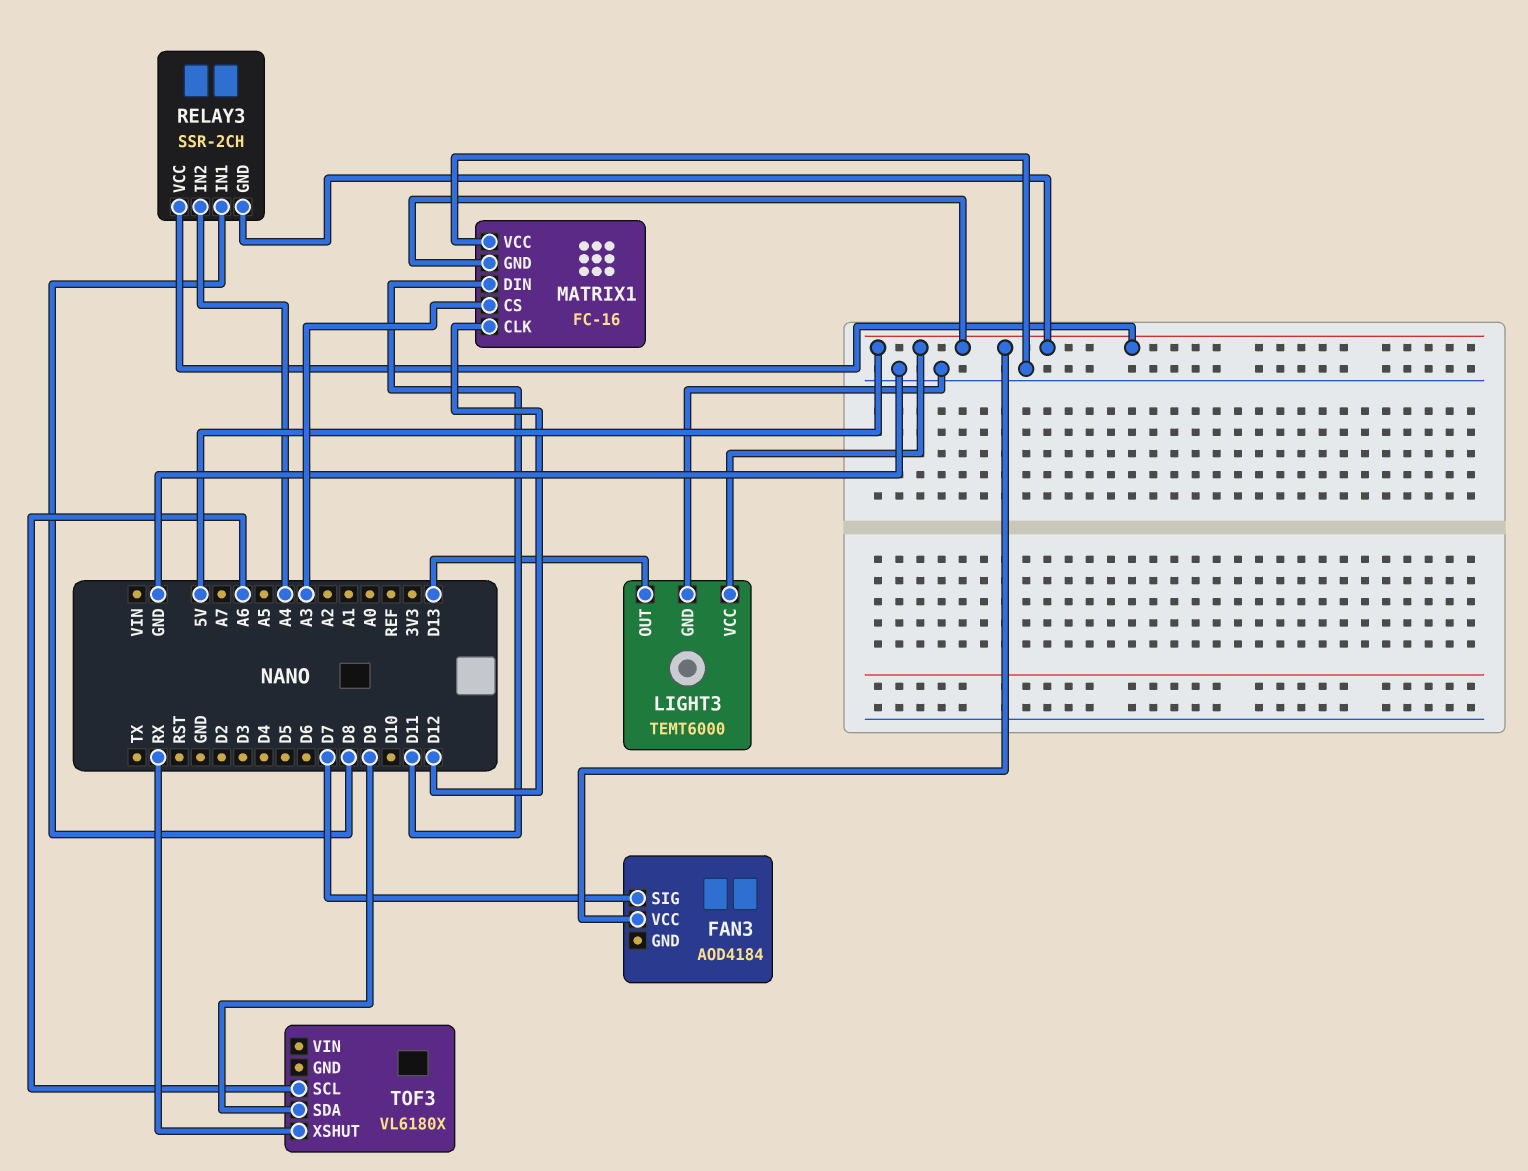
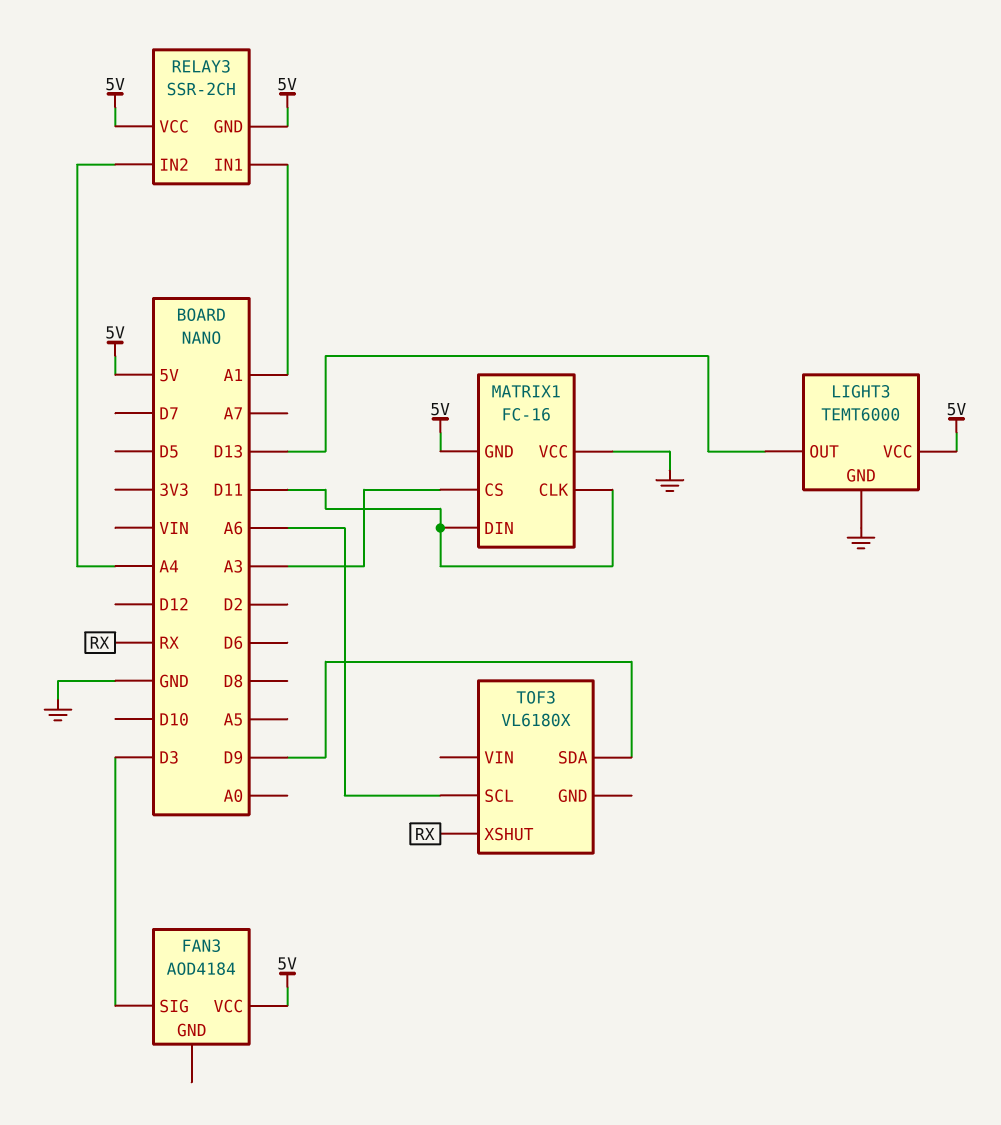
FAN3 pin SIG: D7 -> D3
MATRIX1 pin CLK: D12 -> D11
RELAY3 pin IN1: D8 -> A1

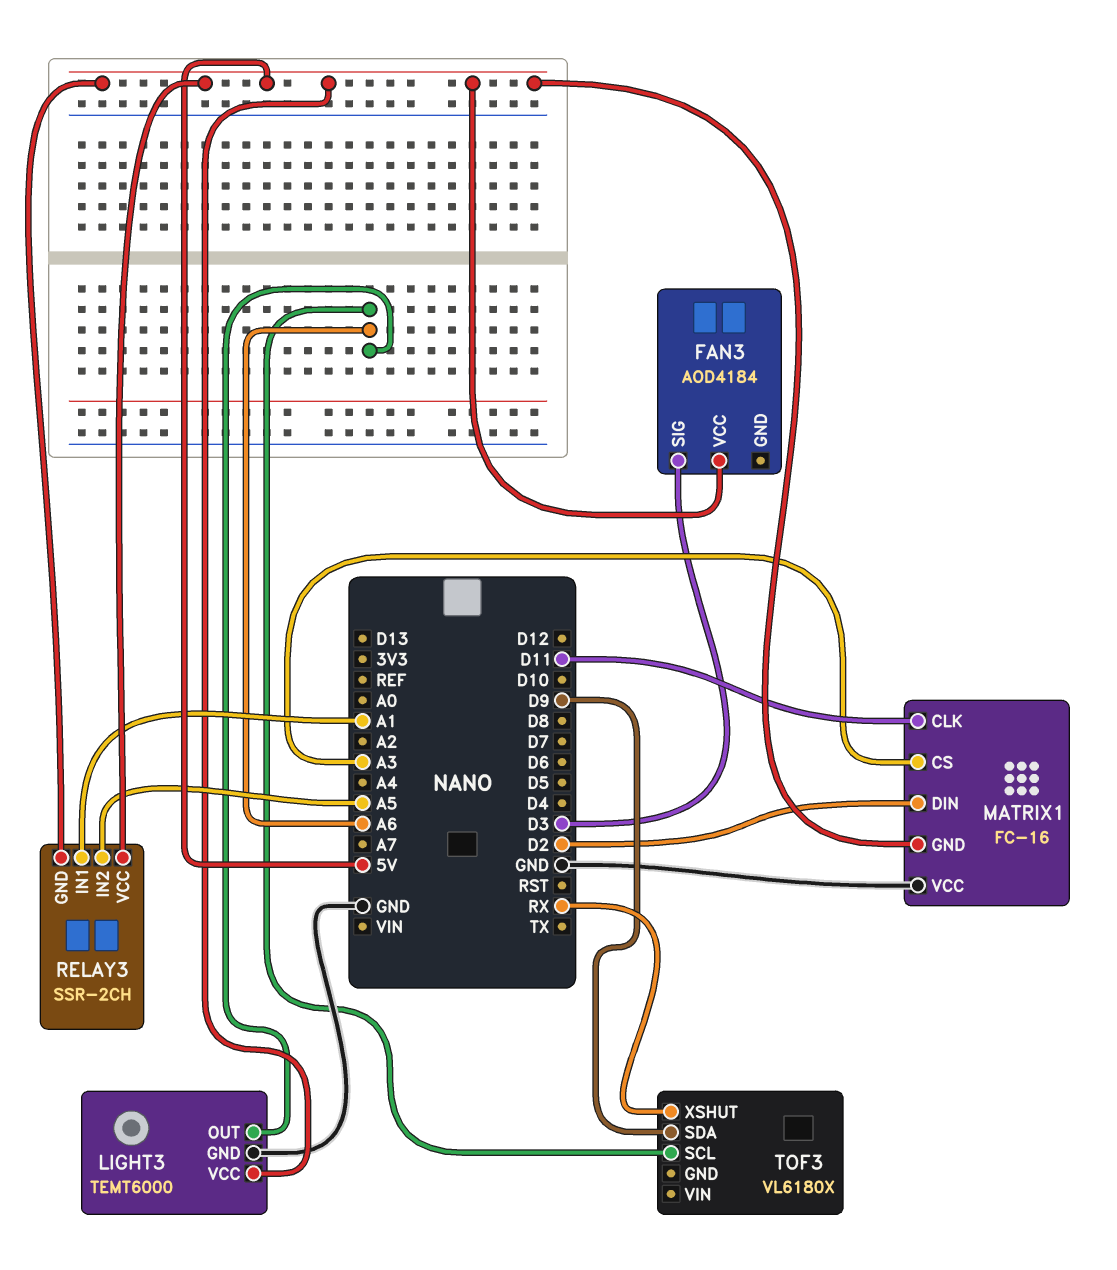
LIGHT3 pin OUT: D13 -> A6
MATRIX1 pin DIN: D11 -> D2
RELAY3 pin IN2: A4 -> A5

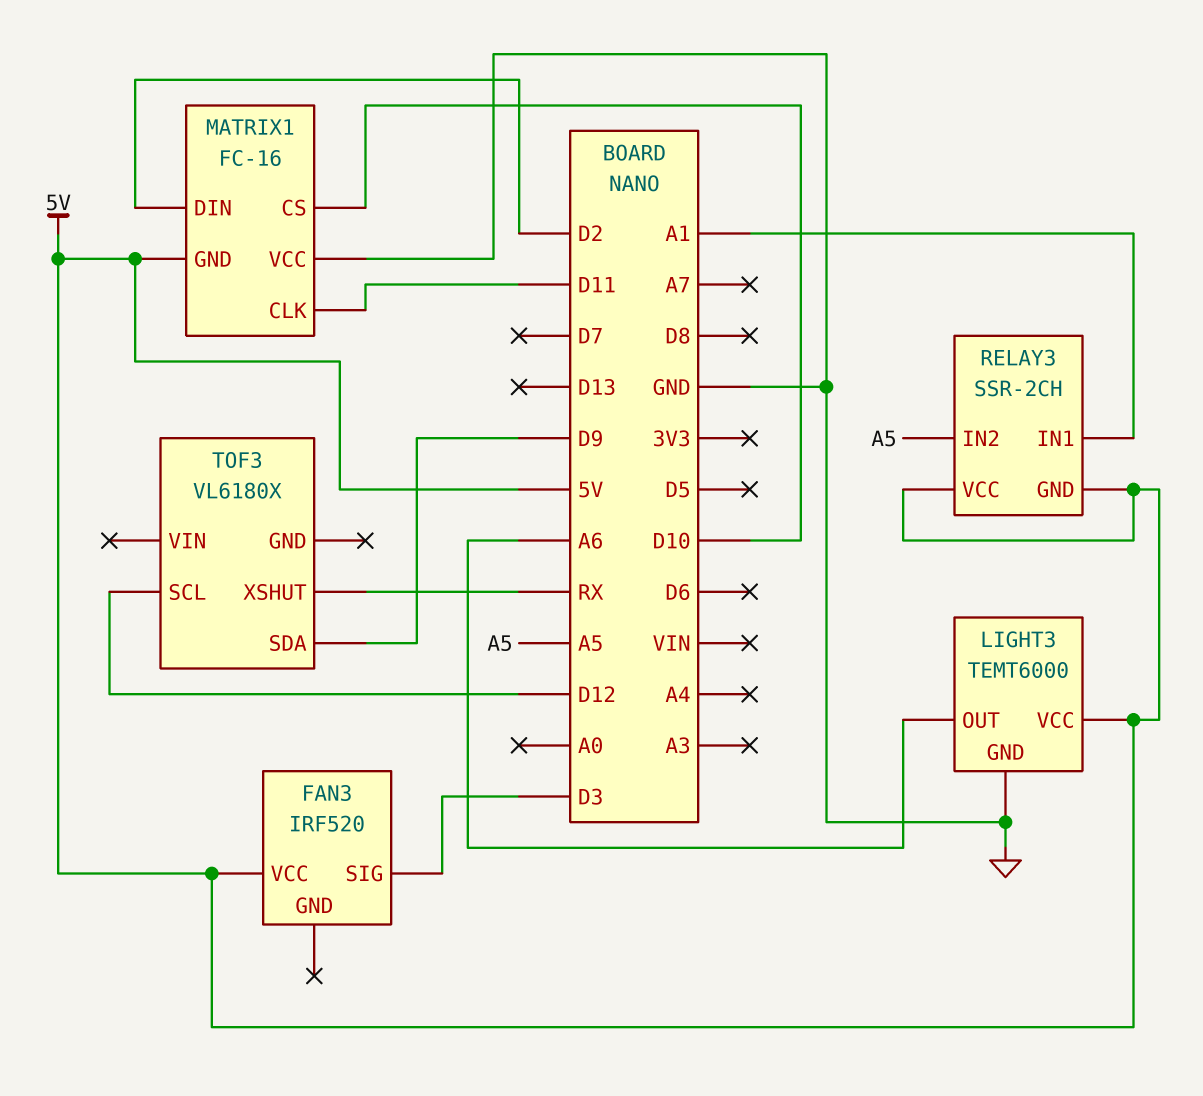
FAN3: AOD4184 -> IRF520
MATRIX1 pin CS: A3 -> D10
TOF3 pin SCL: A6 -> D12

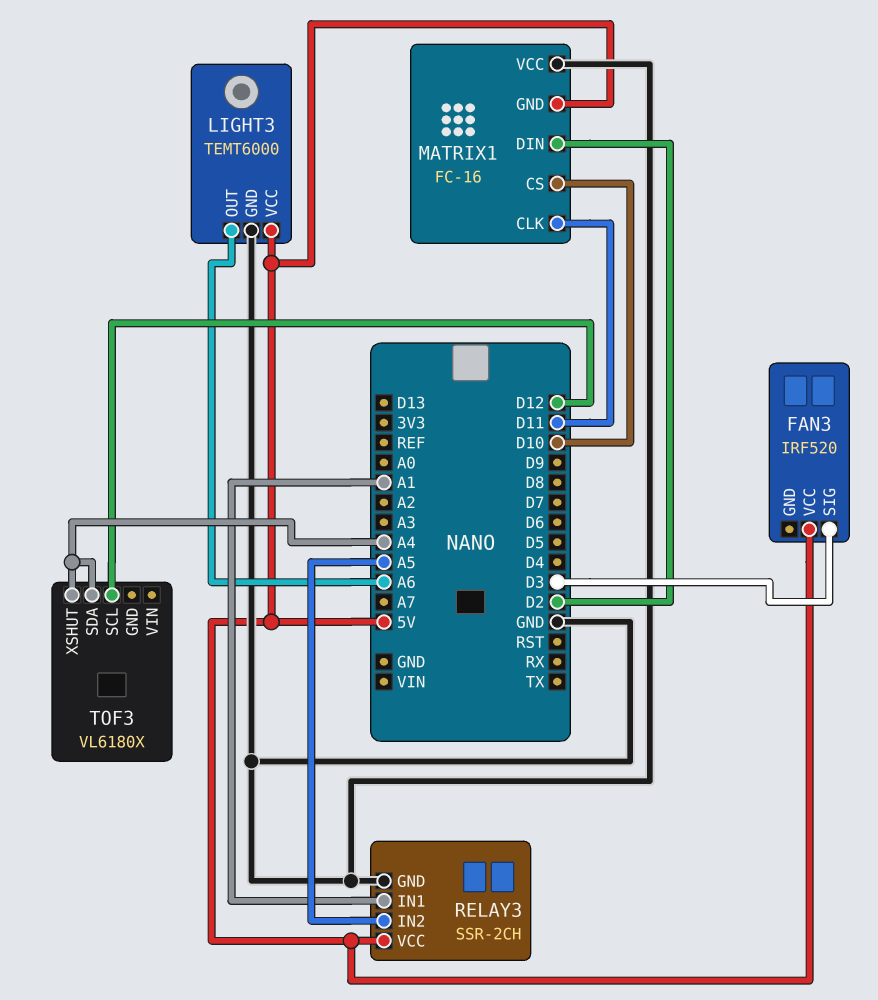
RELAY3 pin GND: 5V -> GND
TOF3 pin SDA: D9 -> A4
TOF3 pin XSHUT: RX -> A4

